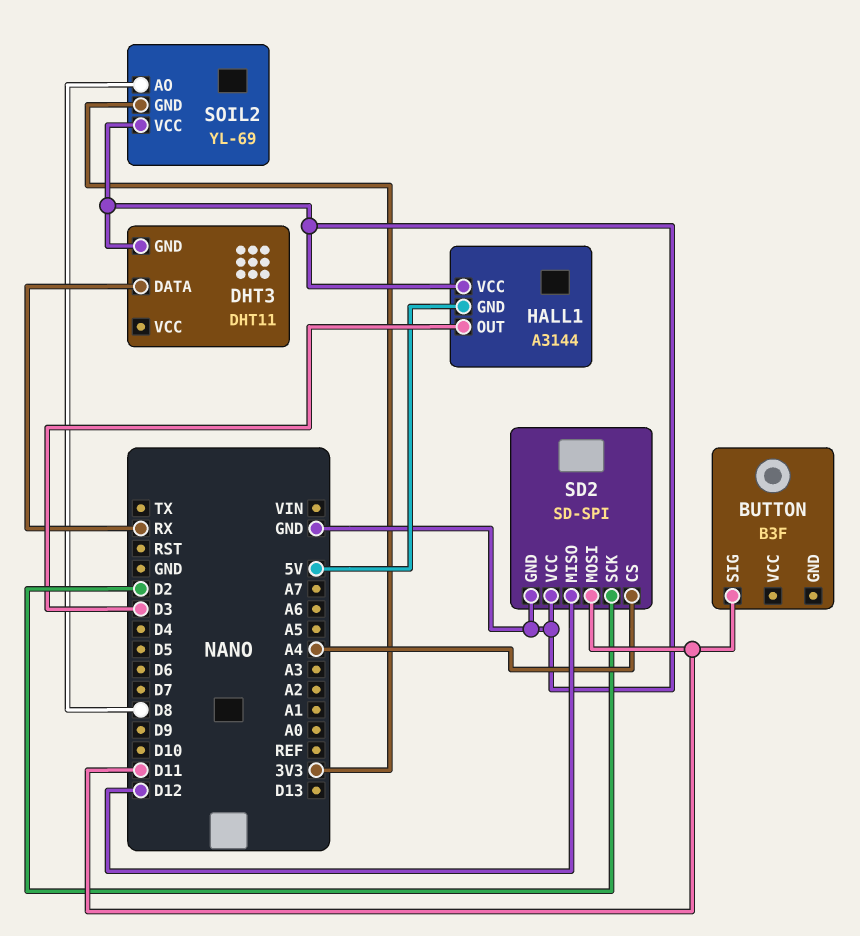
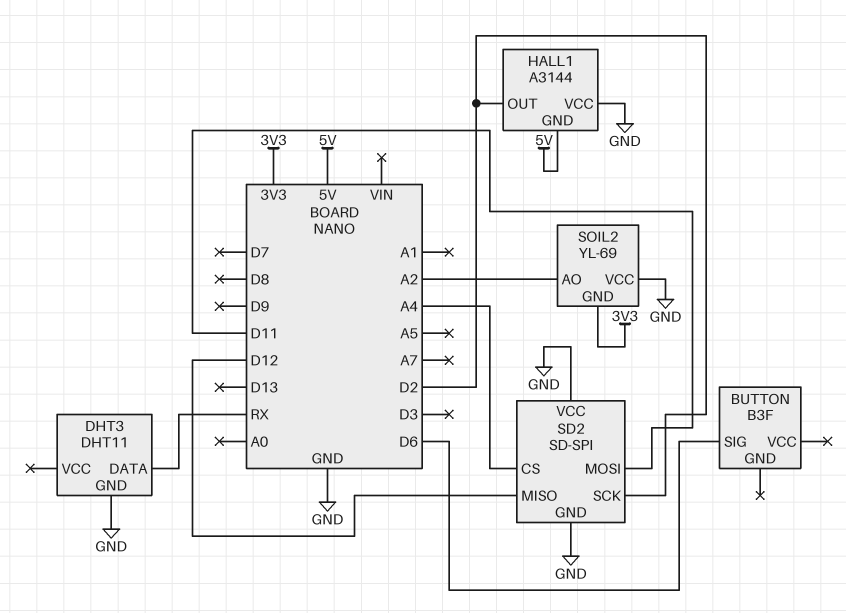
BUTTON pin SIG: D11 -> D6
HALL1 pin OUT: D3 -> D2
SOIL2 pin AO: D8 -> A2

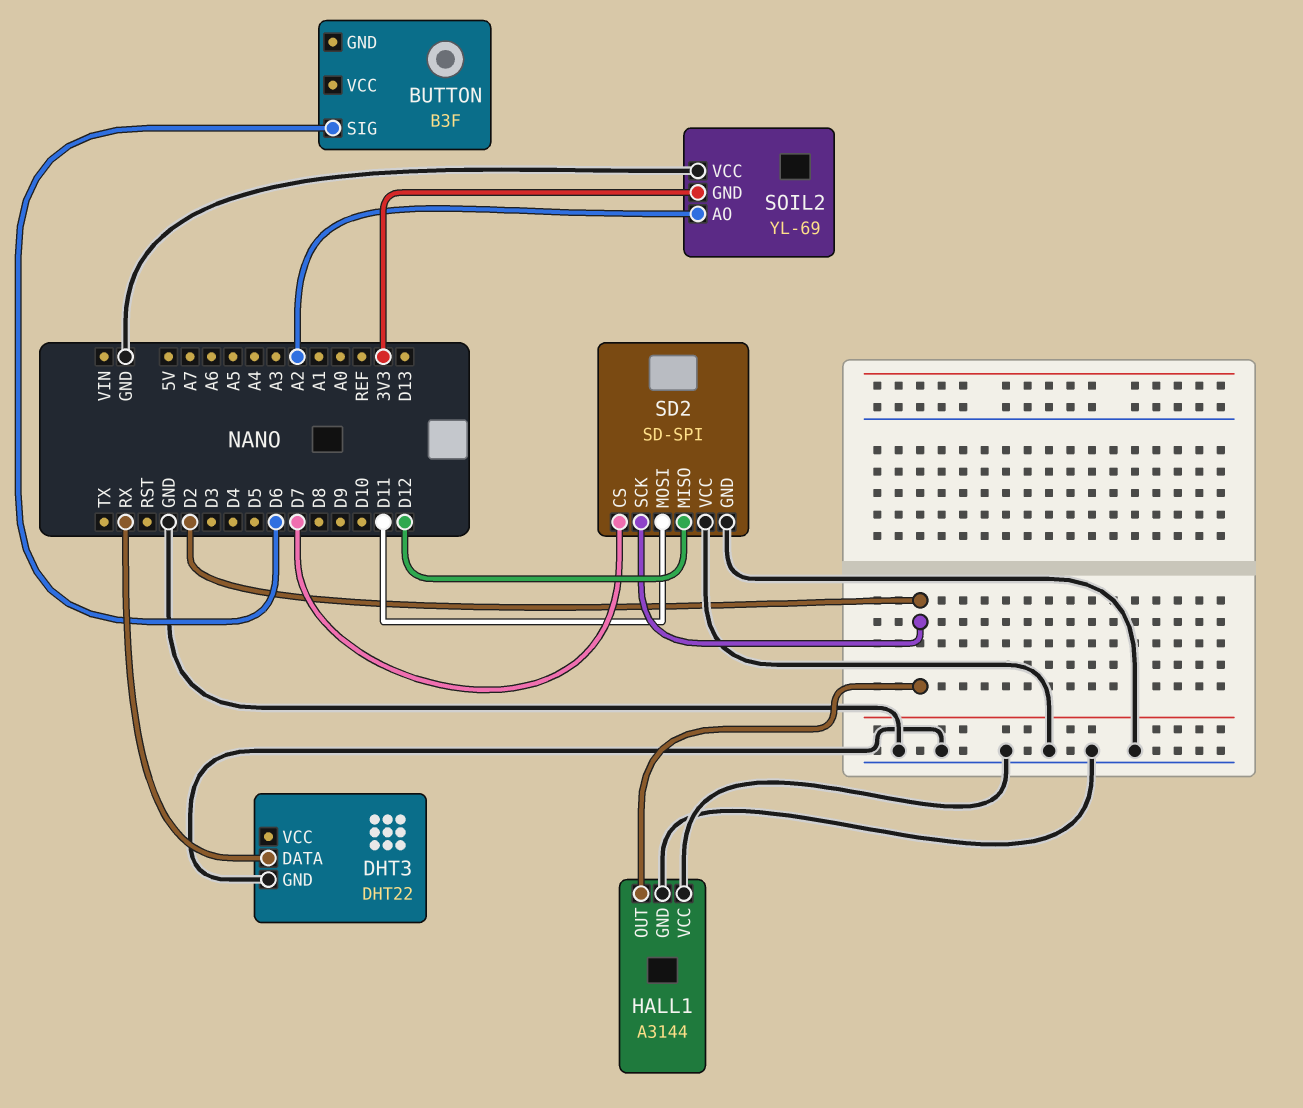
DHT3: DHT11 -> DHT22
HALL1 pin GND: 5V -> GND
SD2 pin CS: A4 -> D7

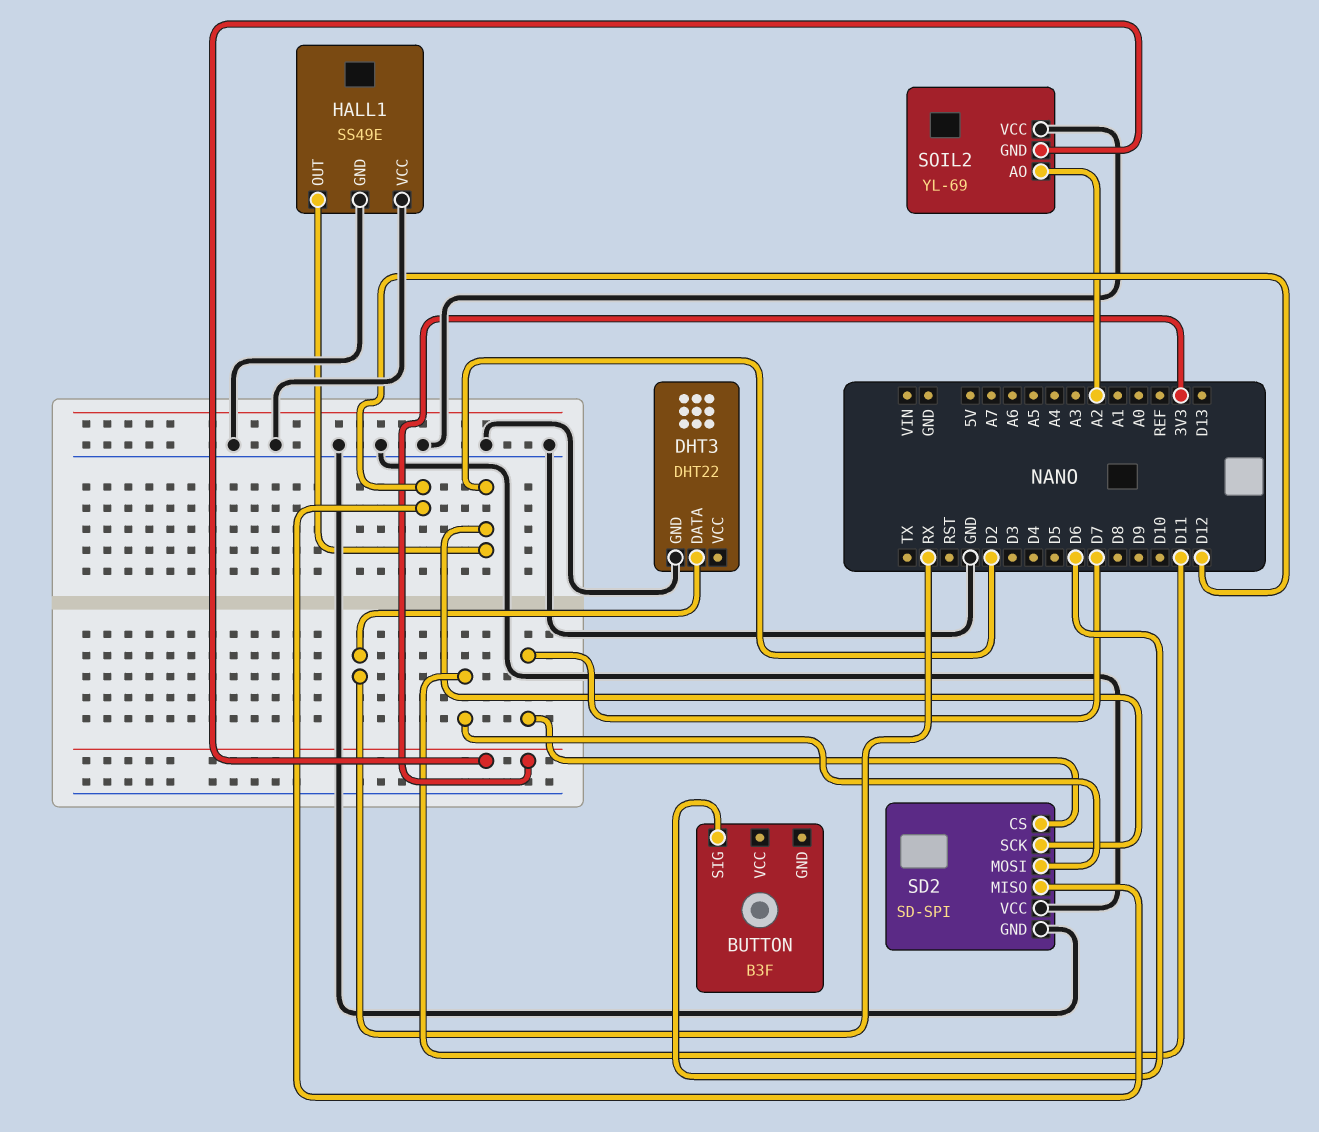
HALL1: A3144 -> SS49E

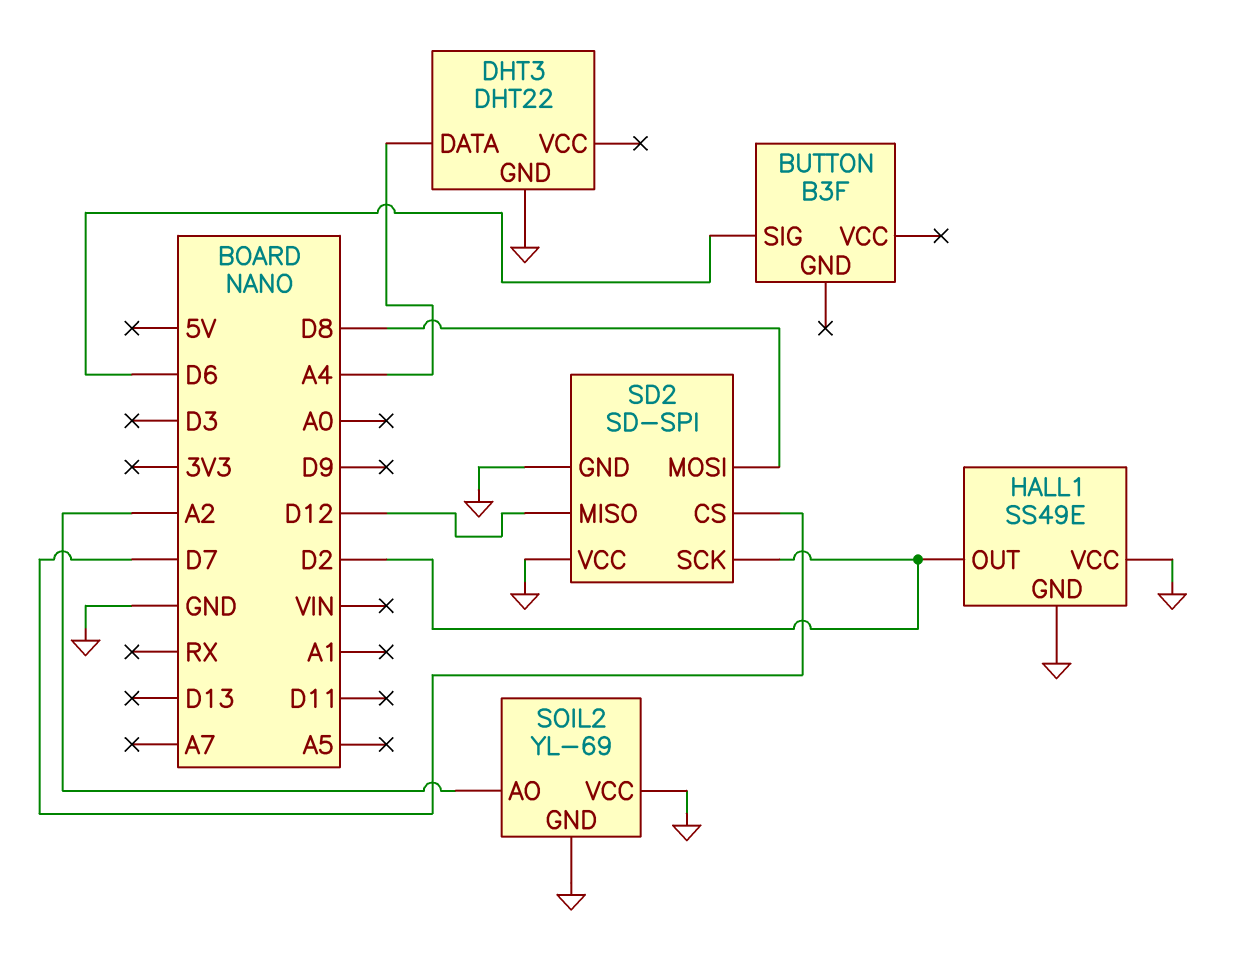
DHT3 pin DATA: RX -> A4
SD2 pin MOSI: D11 -> D8
SOIL2 pin GND: 3V3 -> GND

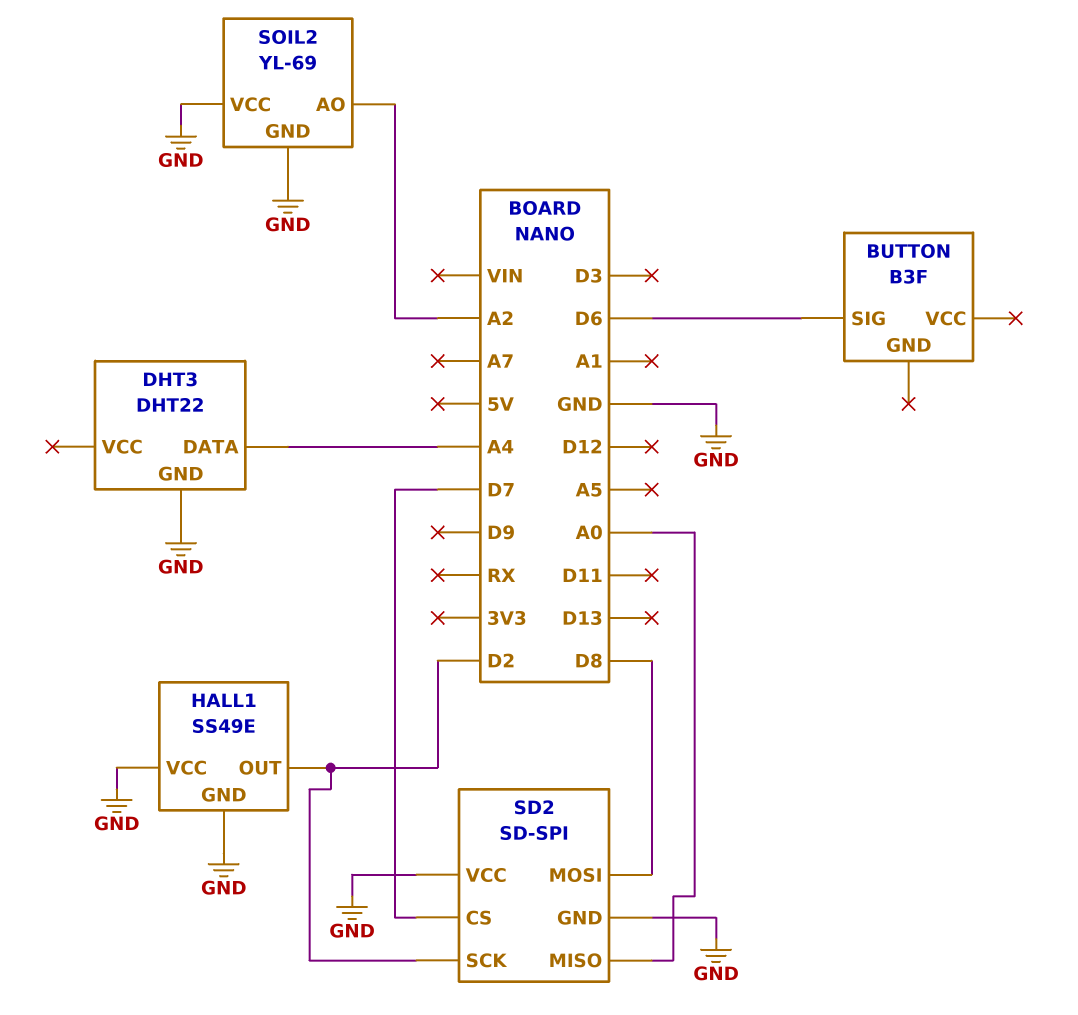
SD2 pin MISO: D12 -> A0

